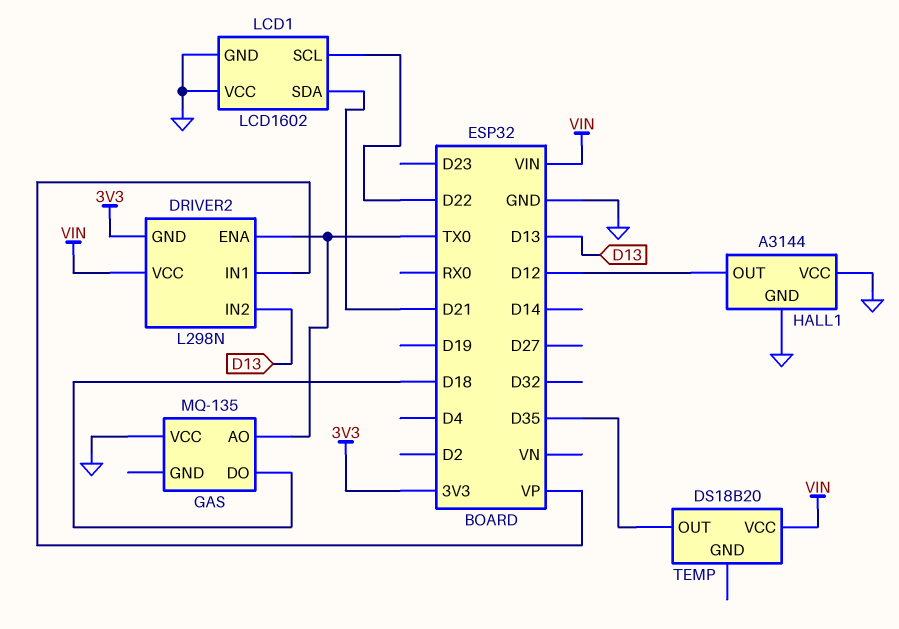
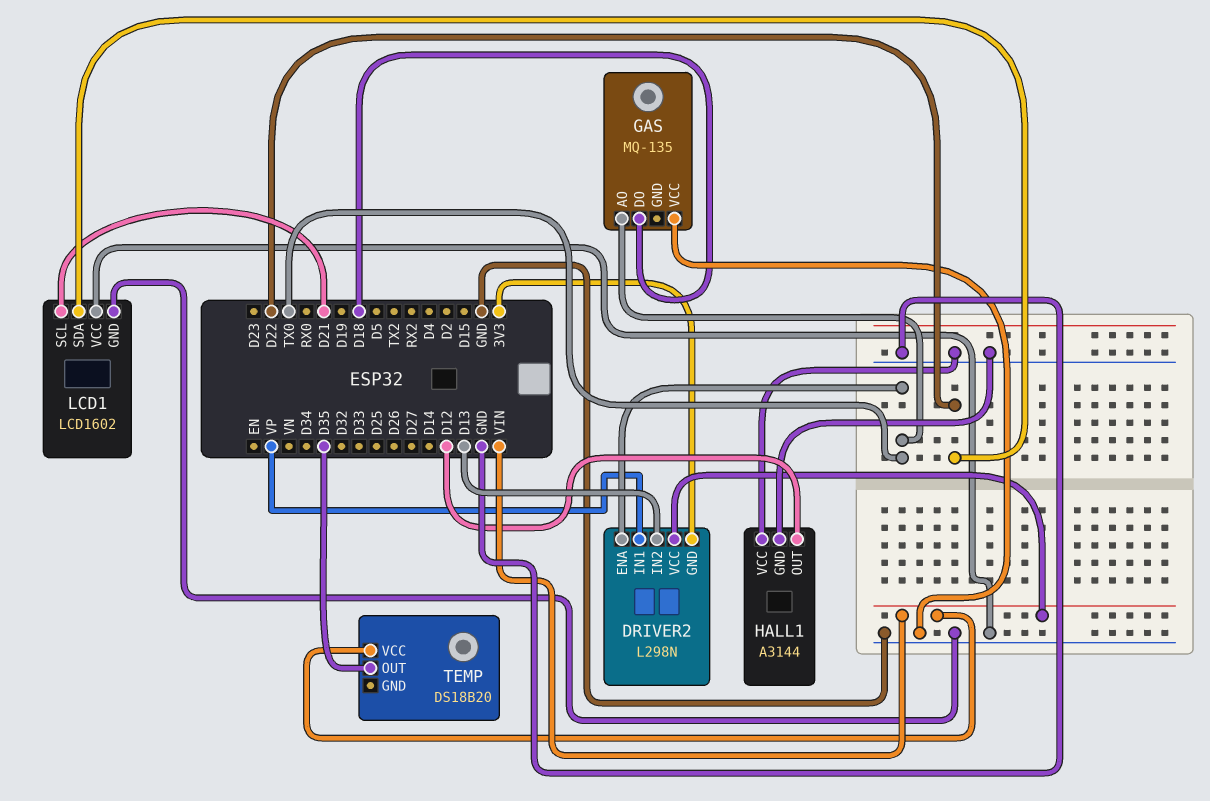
LCD1 pin SCL: D22 -> D21
LCD1 pin SDA: D21 -> D22

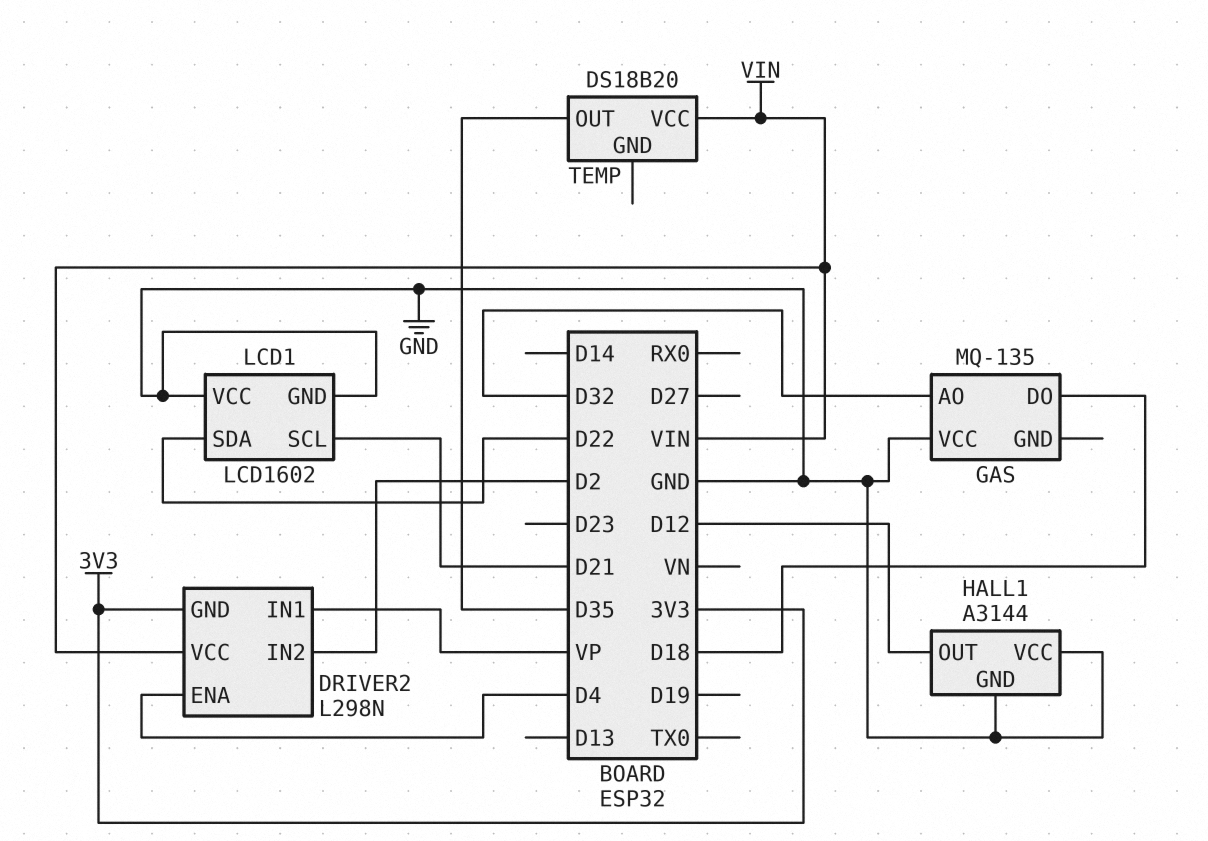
DRIVER2 pin ENA: TX0 -> D4
DRIVER2 pin IN2: D13 -> D2
GAS pin AO: TX0 -> D32

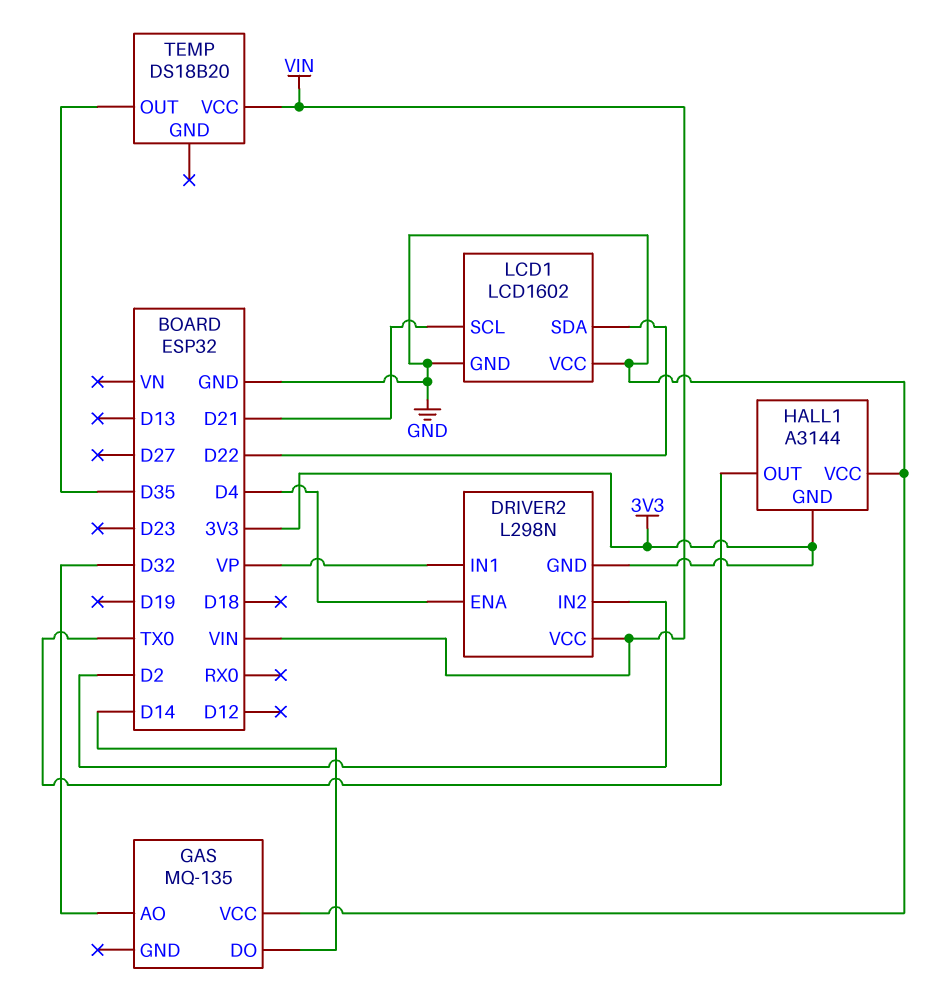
GAS pin DO: D18 -> D14
HALL1 pin GND: GND -> 3V3
HALL1 pin OUT: D12 -> TX0

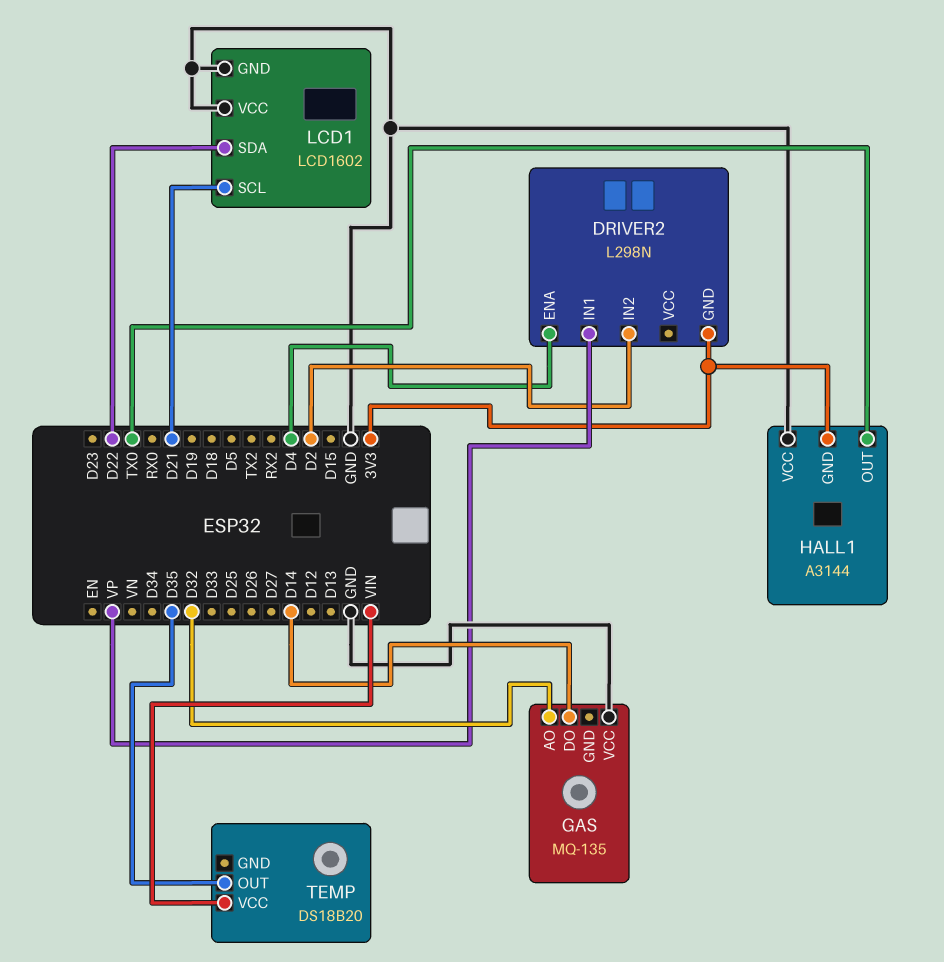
DRIVER2 pin VCC: VIN -> none

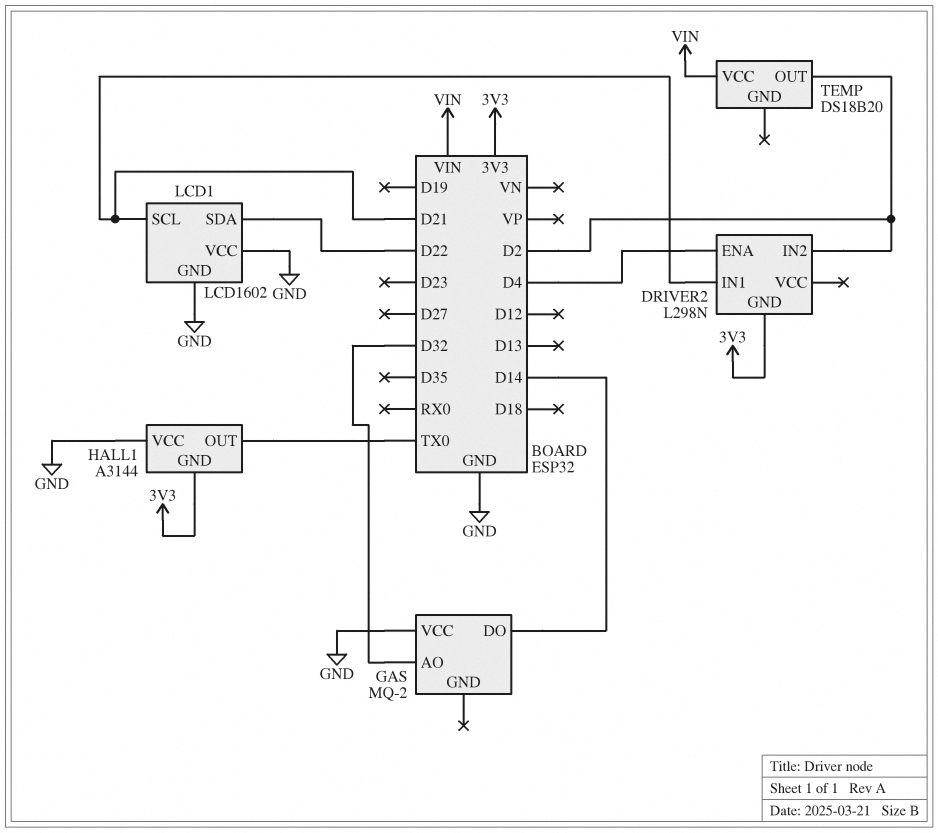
DRIVER2 pin IN1: VP -> D21
GAS: MQ-135 -> MQ-2
TEMP pin OUT: D35 -> D2

